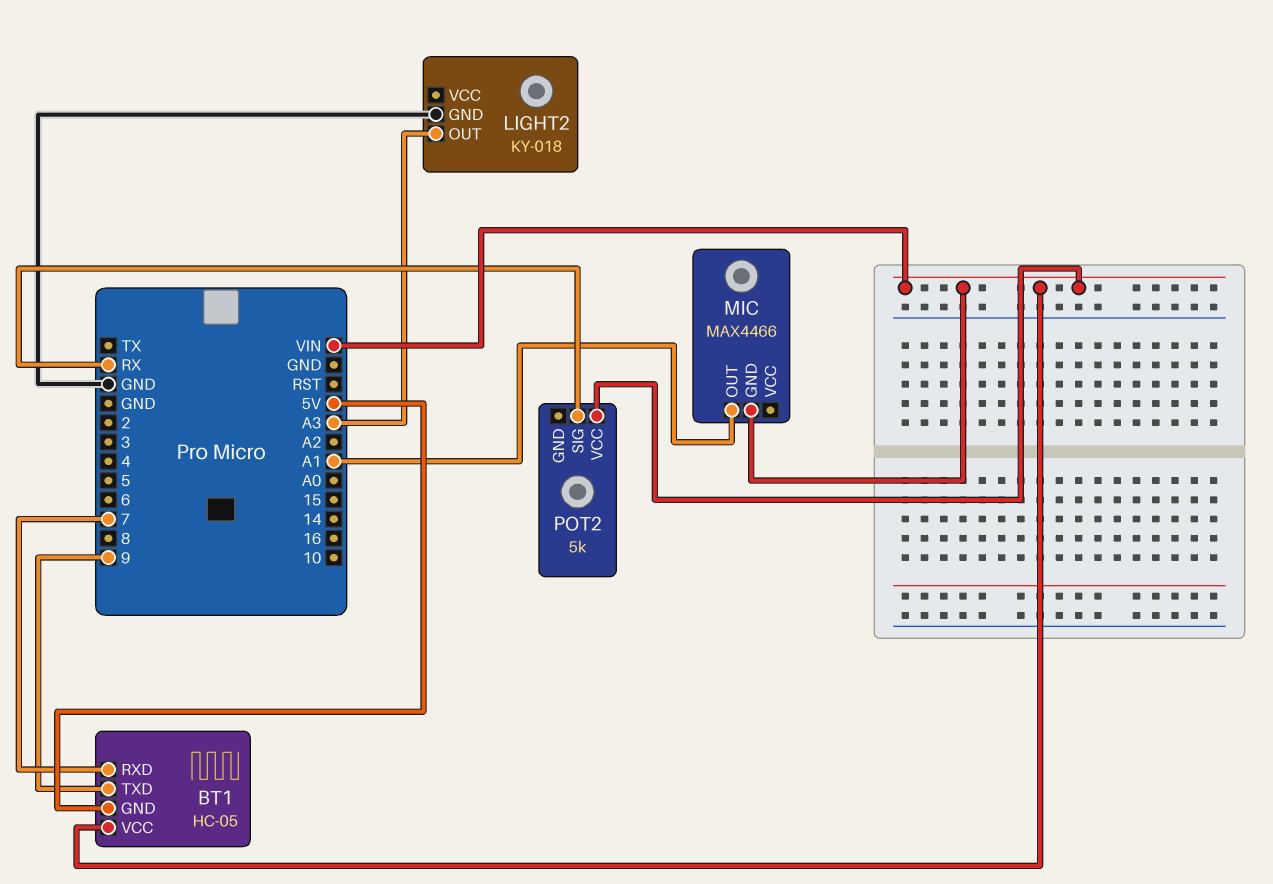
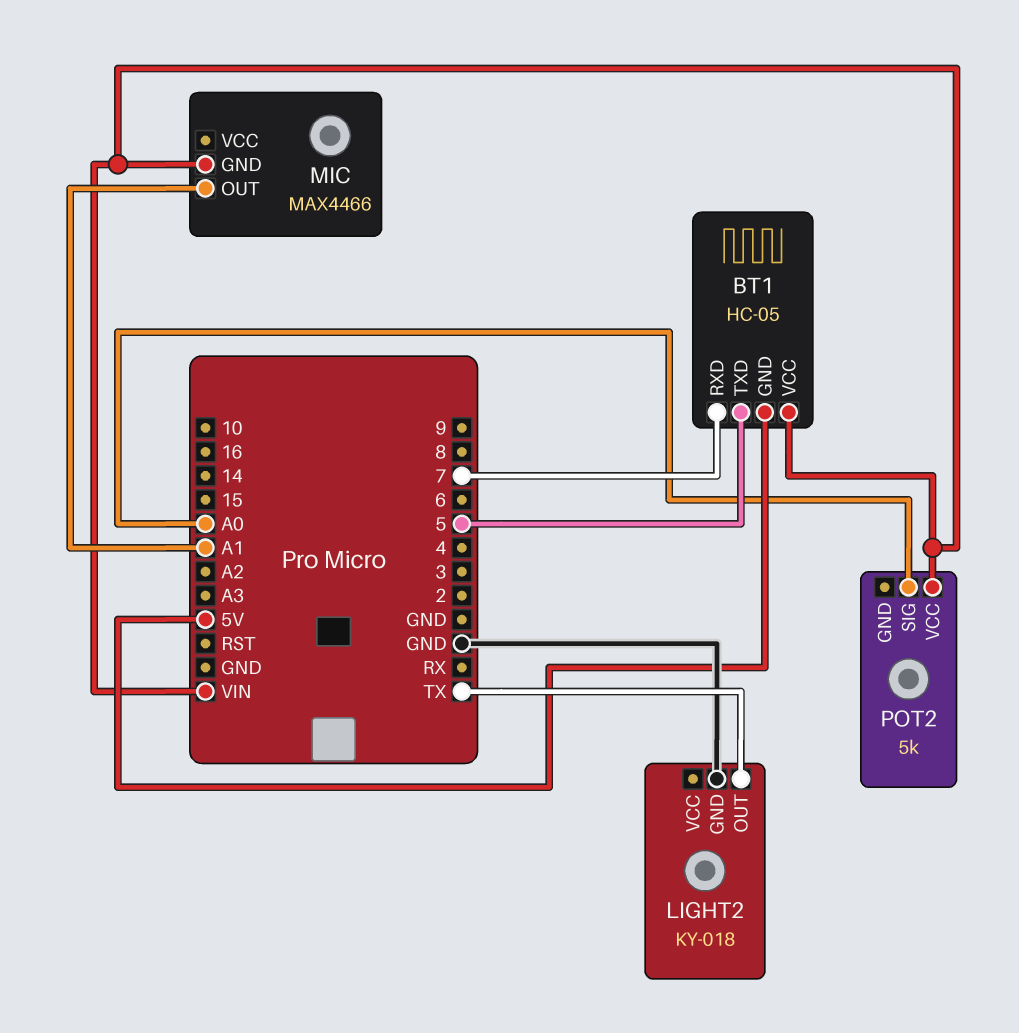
BT1 pin TXD: 9 -> 5
LIGHT2 pin OUT: A3 -> TX
POT2 pin SIG: RX -> A0

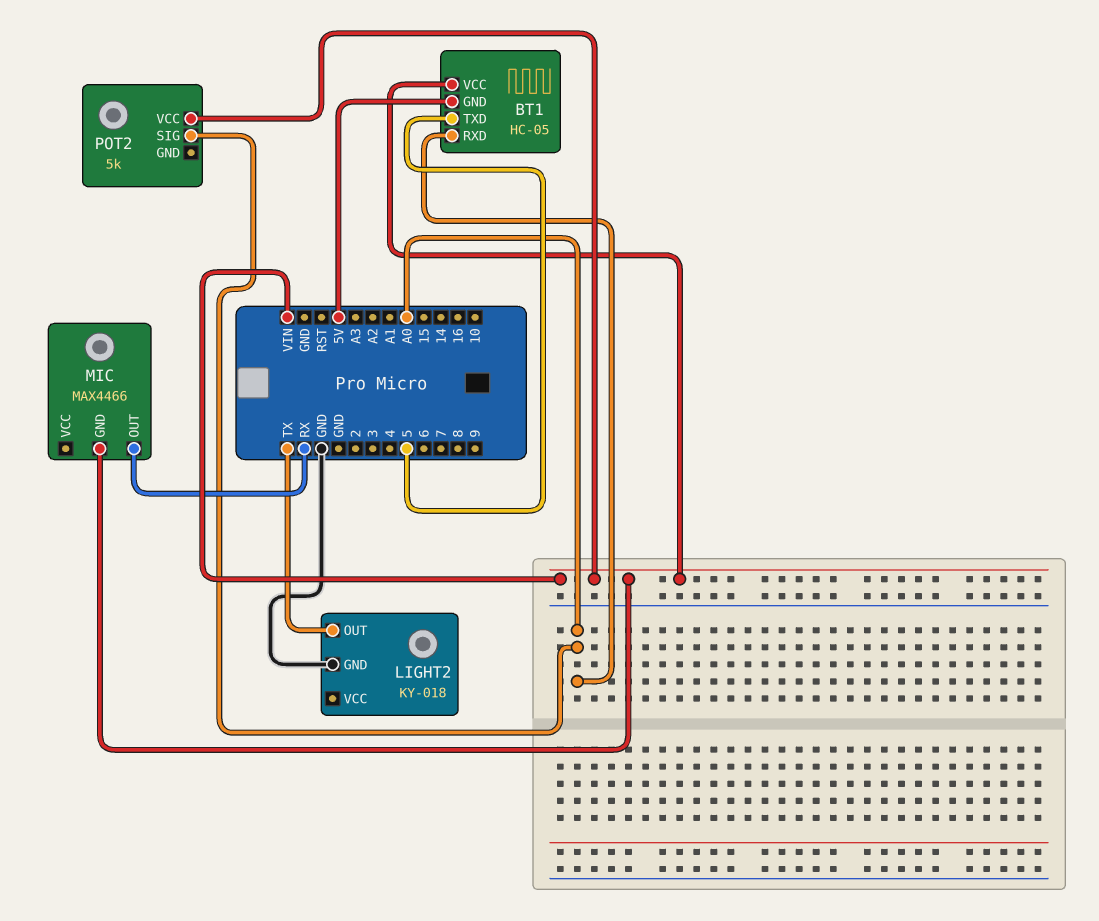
BT1 pin RXD: 7 -> A0
MIC pin OUT: A1 -> RX

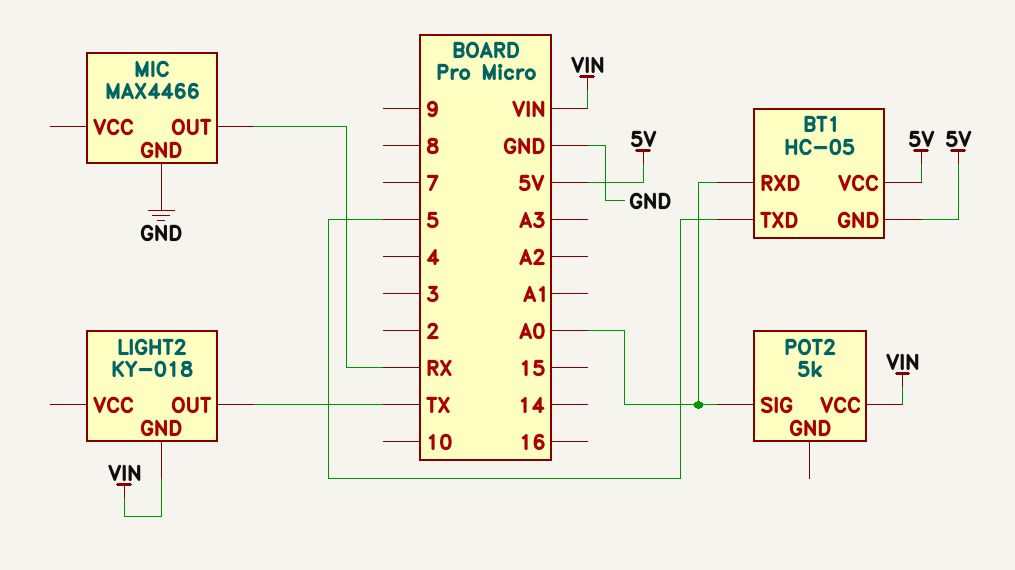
BT1 pin VCC: VIN -> 5V
LIGHT2 pin GND: GND -> VIN
MIC pin GND: VIN -> GND

